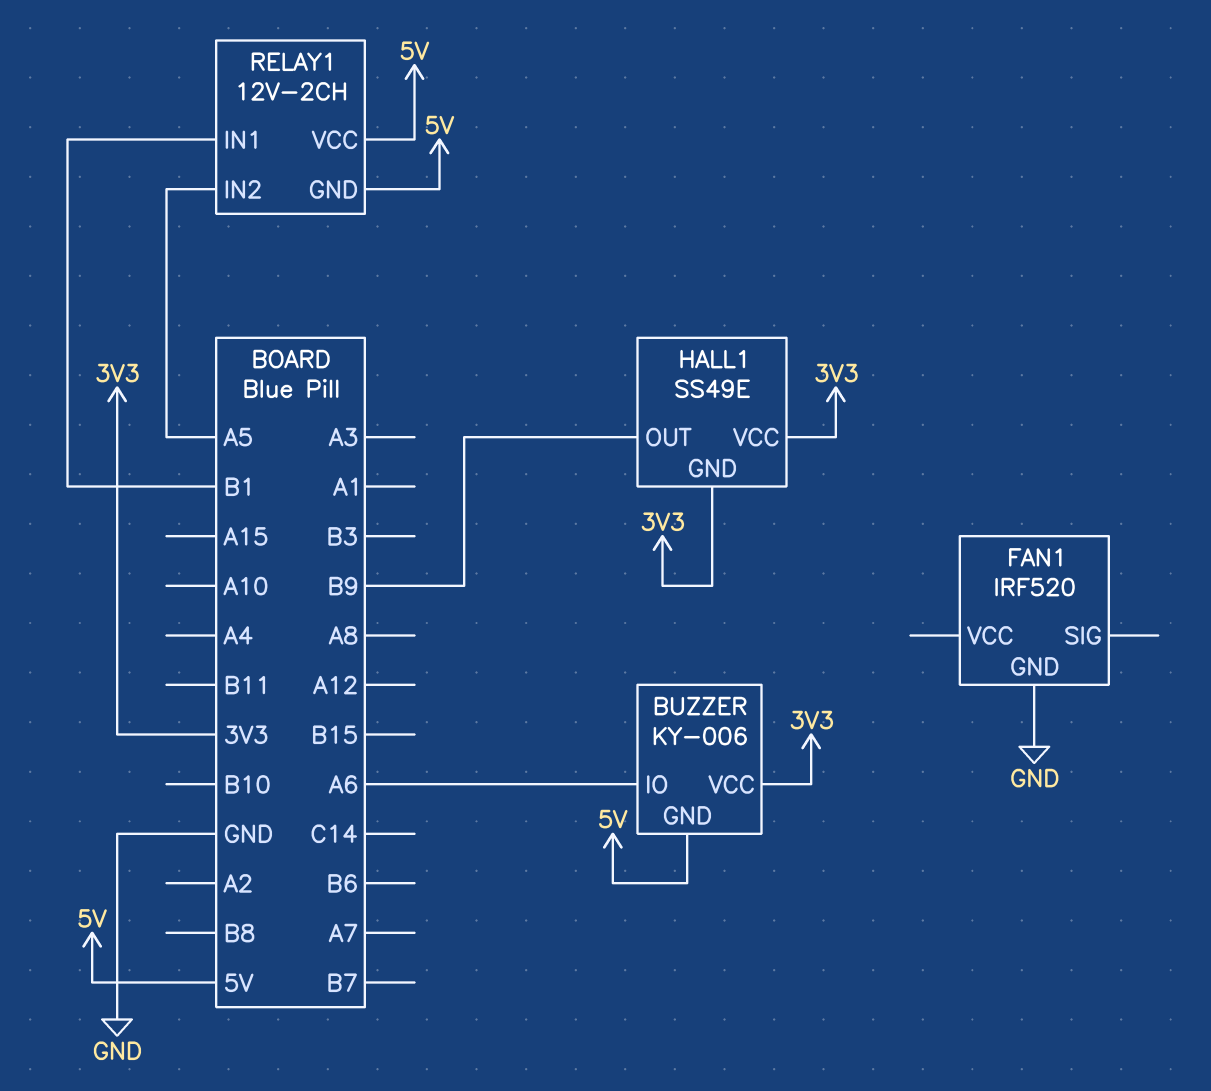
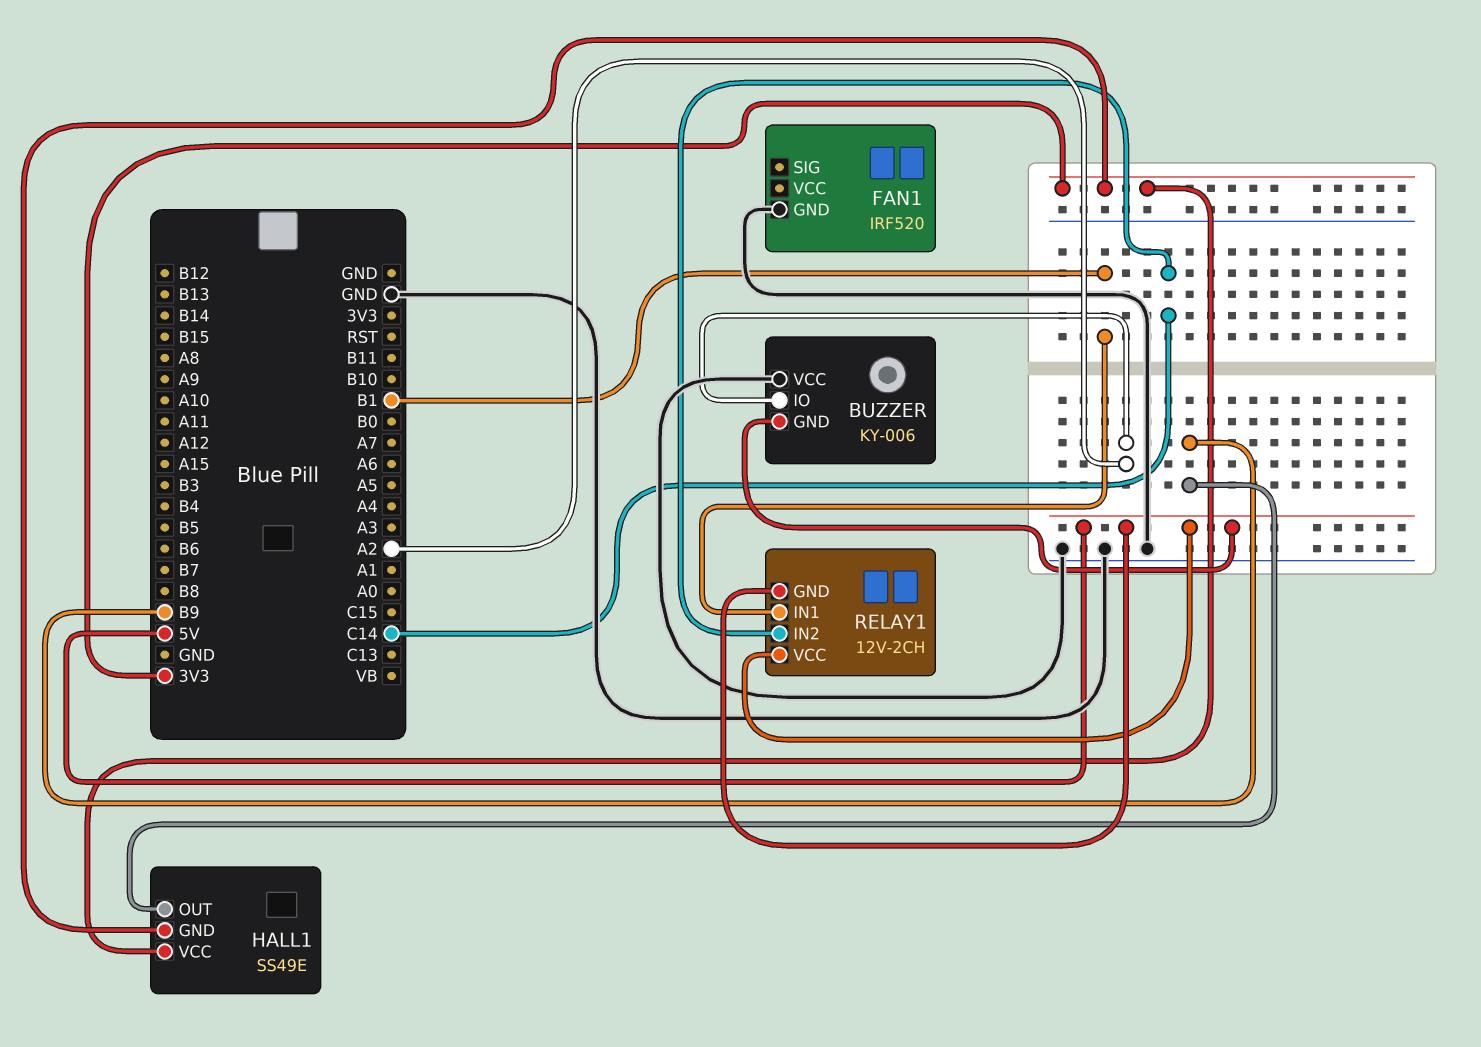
BUZZER pin IO: A6 -> A2
BUZZER pin VCC: 3V3 -> GND
RELAY1 pin IN2: A5 -> C14

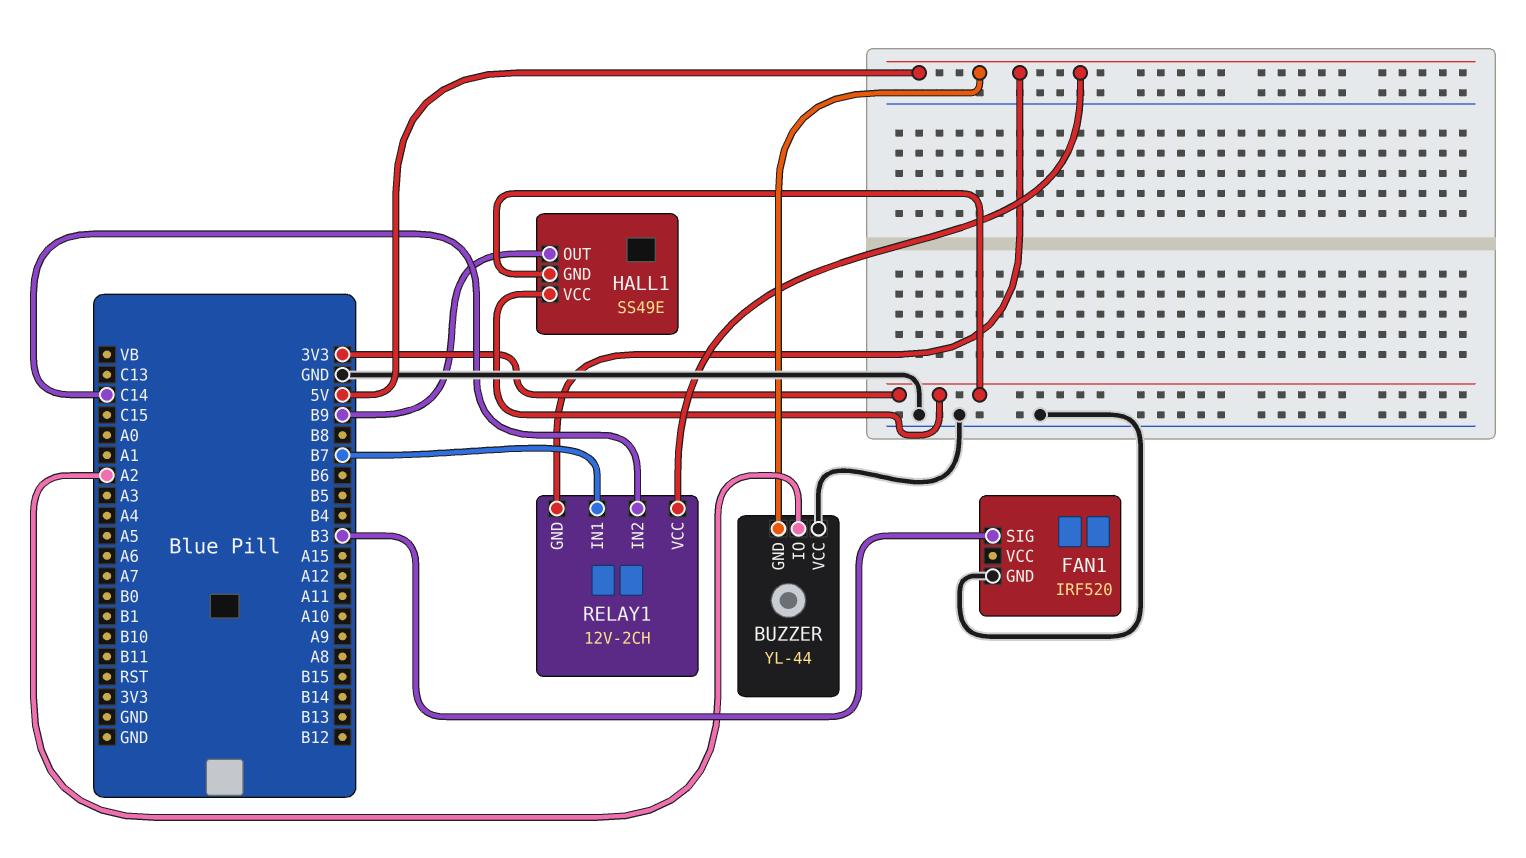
BUZZER: KY-006 -> YL-44
FAN1 pin SIG: none -> B3
RELAY1 pin IN1: B1 -> B7

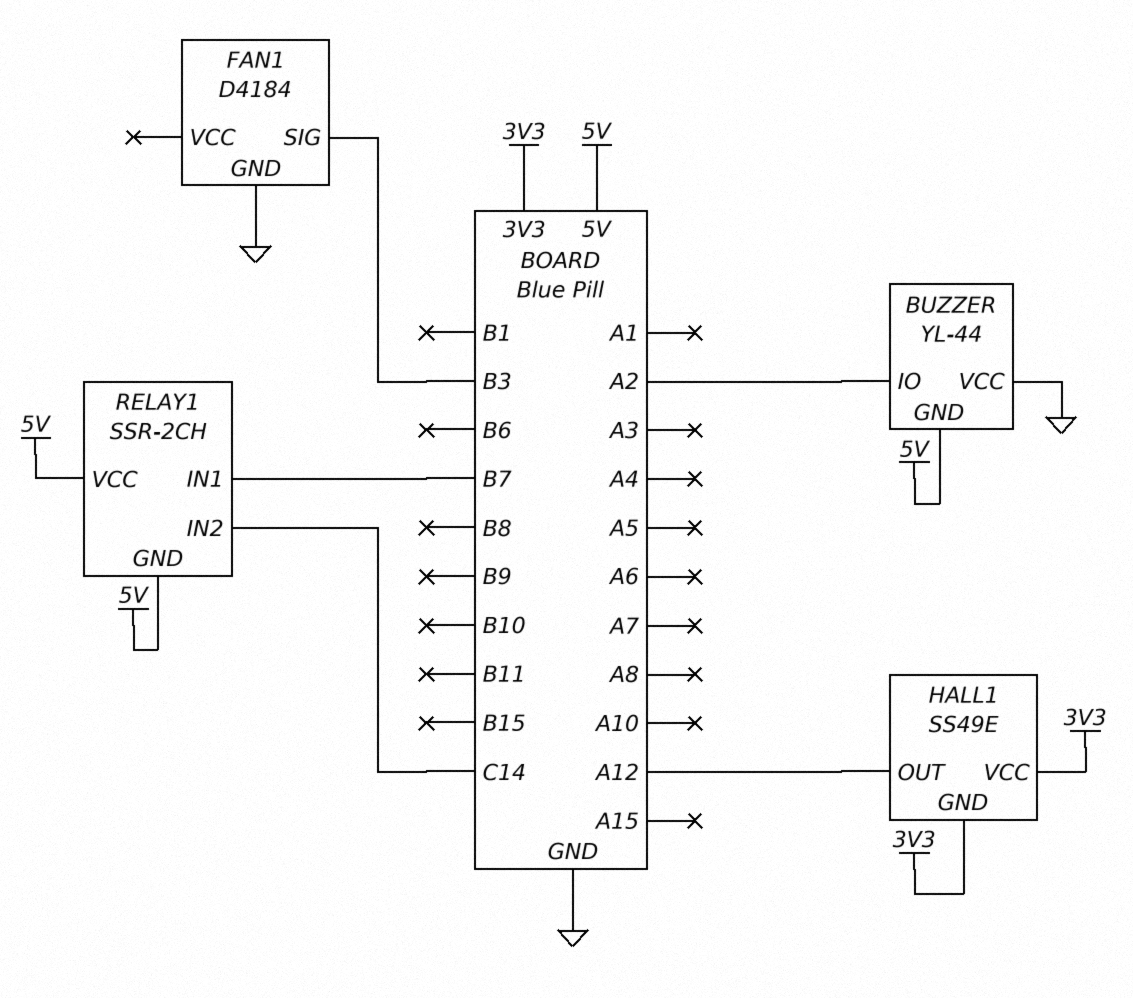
FAN1: IRF520 -> D4184
HALL1 pin OUT: B9 -> A12
RELAY1: 12V-2CH -> SSR-2CH

